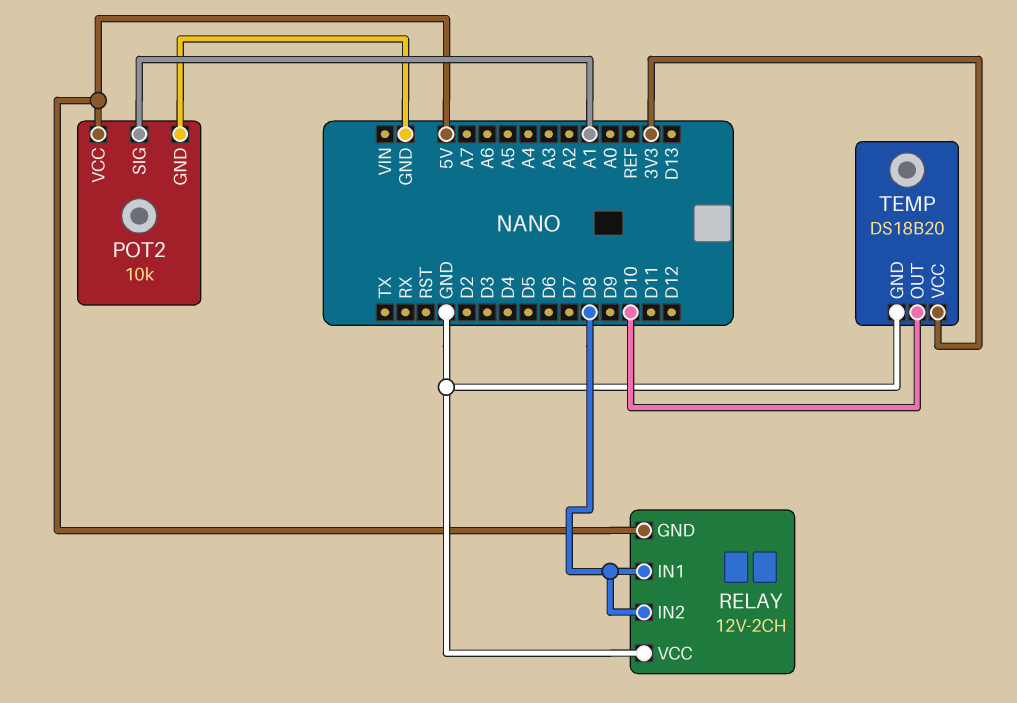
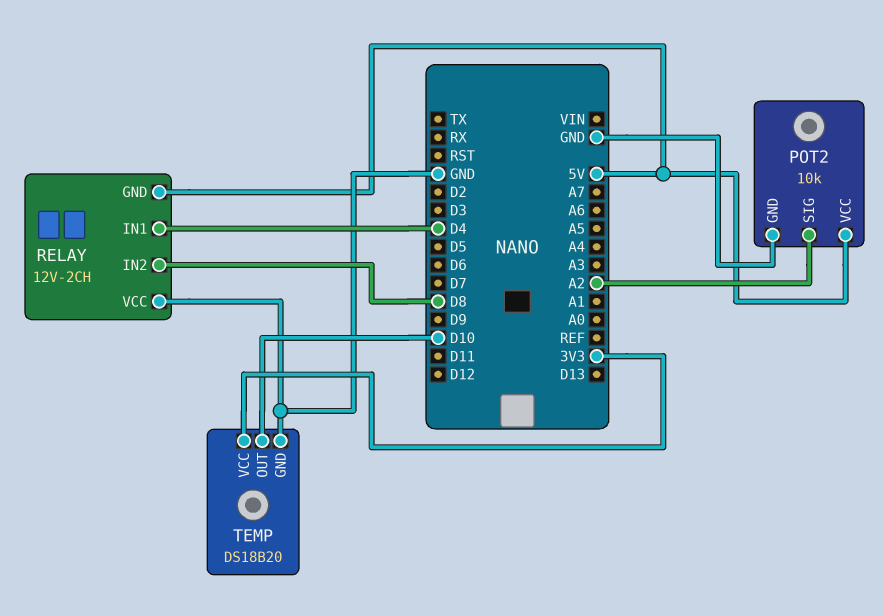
POT2 pin SIG: A1 -> A2
RELAY pin IN1: D8 -> D4

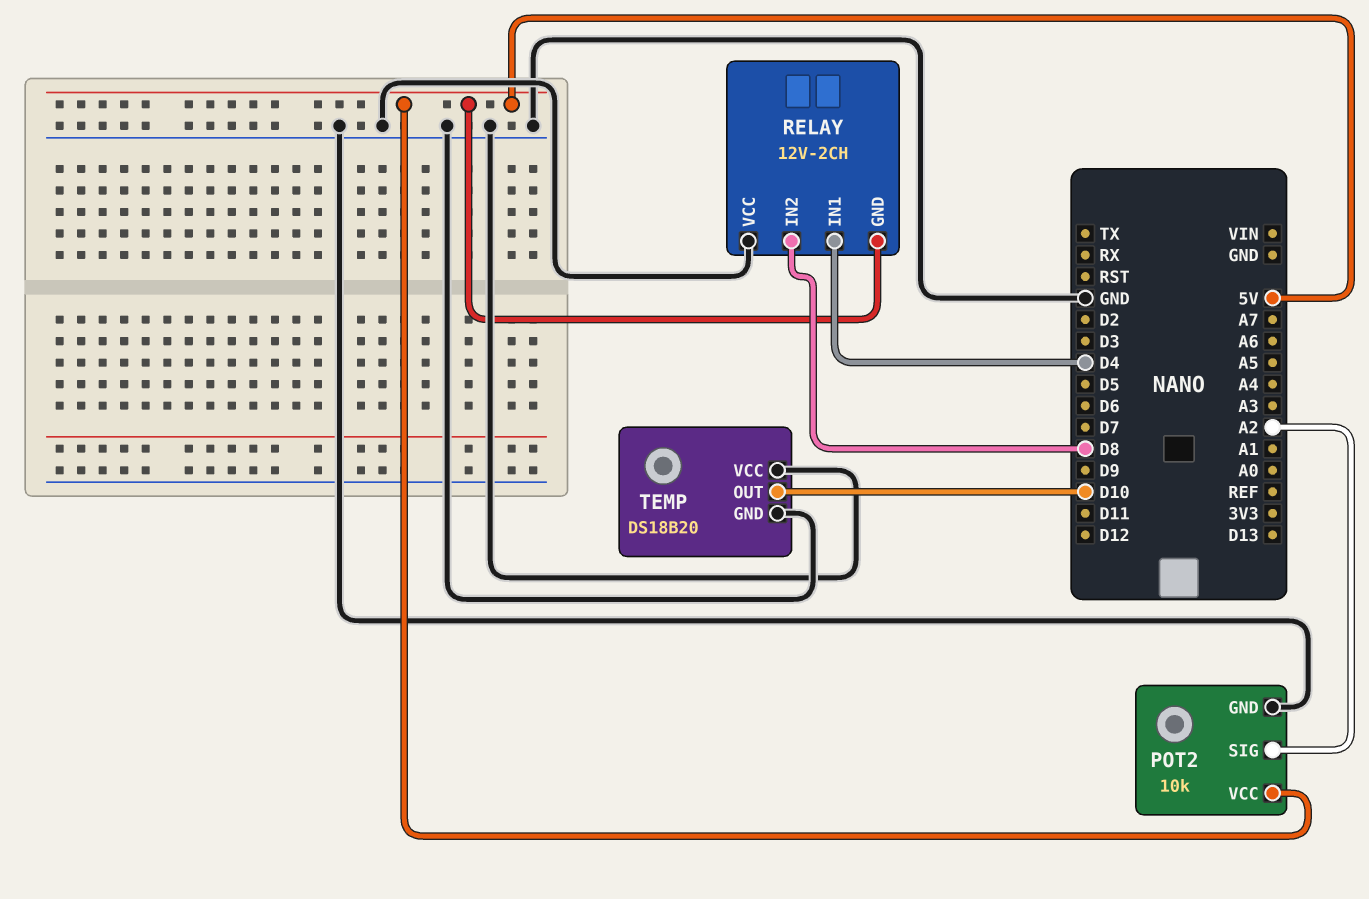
TEMP pin VCC: 3V3 -> GND

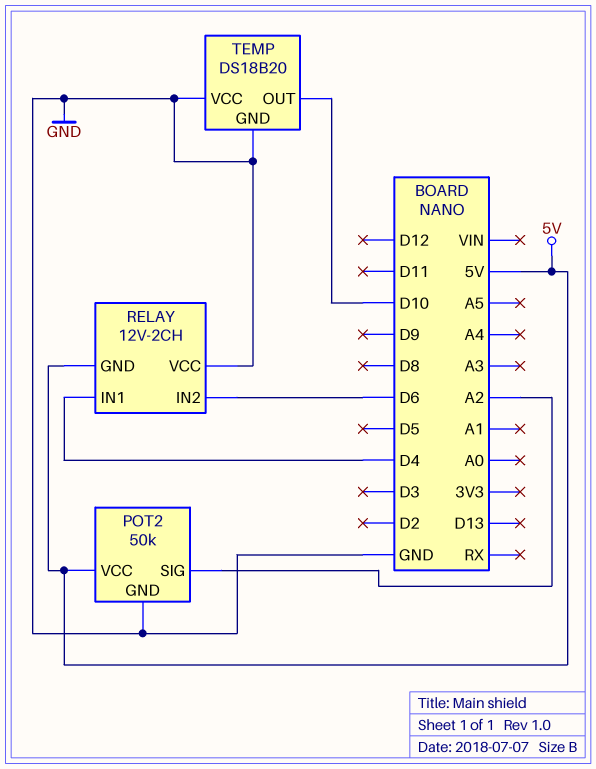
POT2: 10k -> 50k
RELAY pin IN2: D8 -> D6

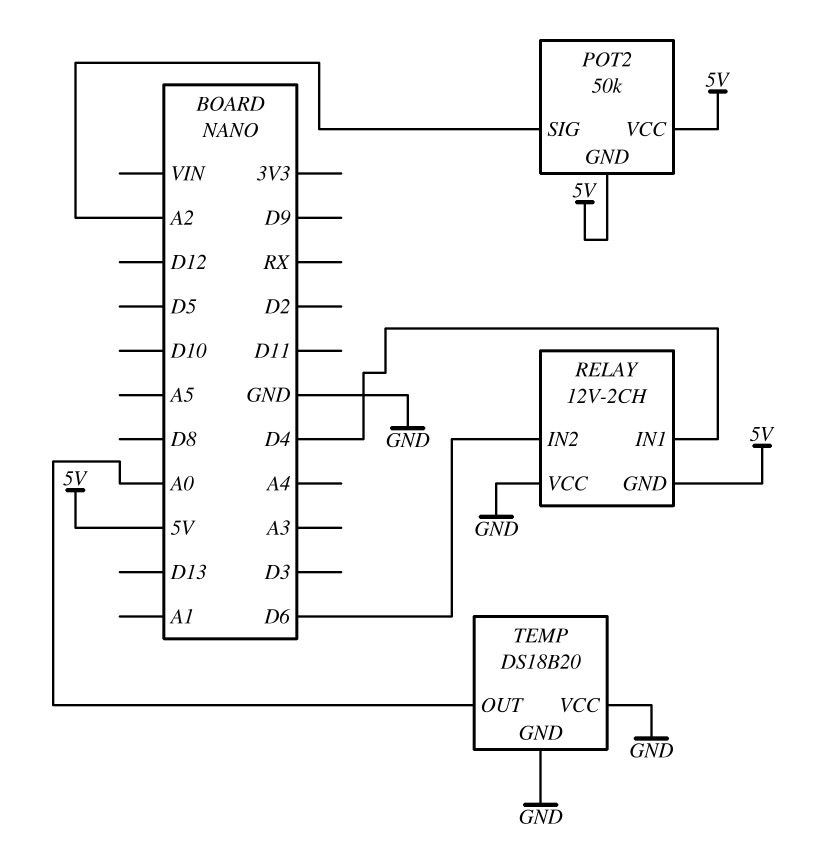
POT2 pin GND: GND -> 5V
TEMP pin OUT: D10 -> A0

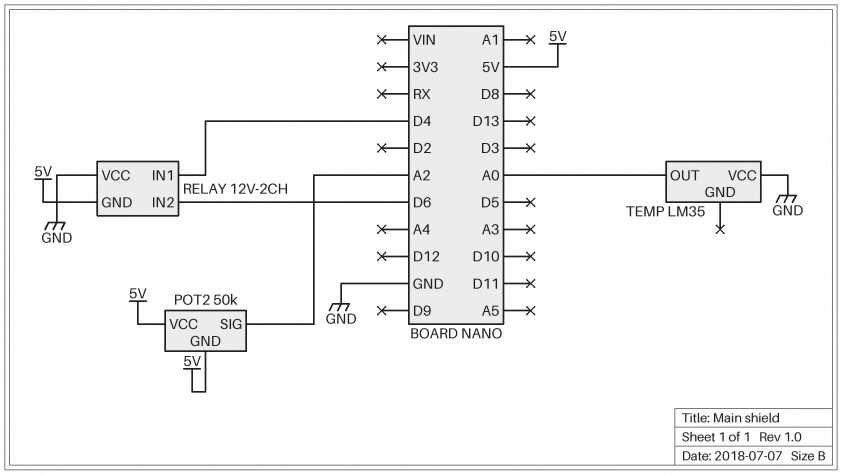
TEMP: DS18B20 -> LM35
TEMP pin GND: GND -> none

